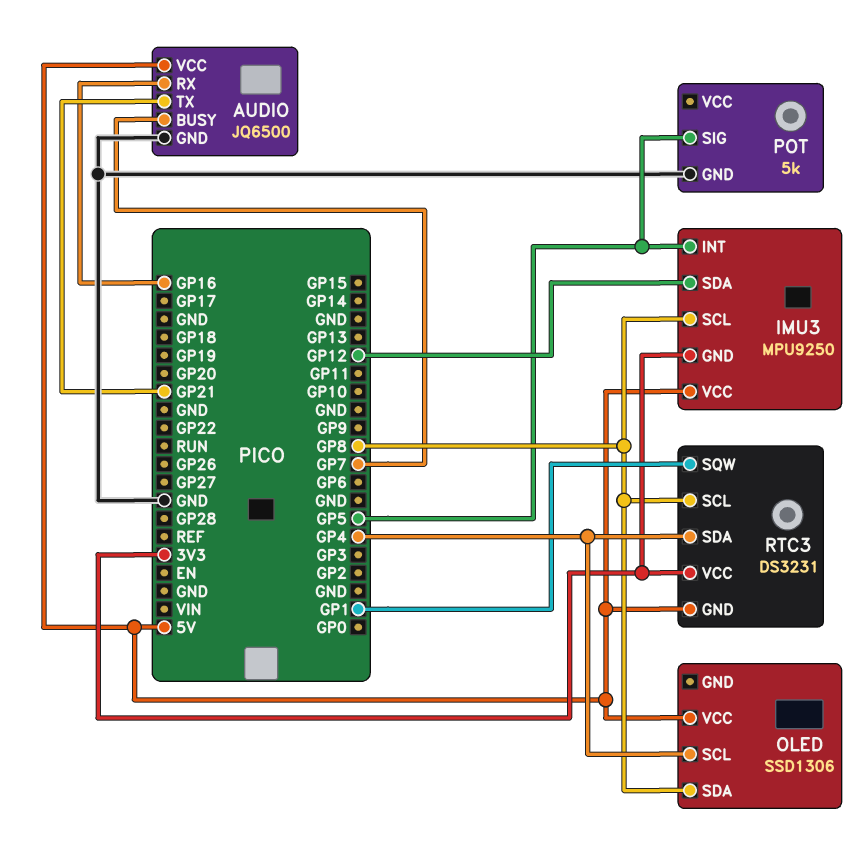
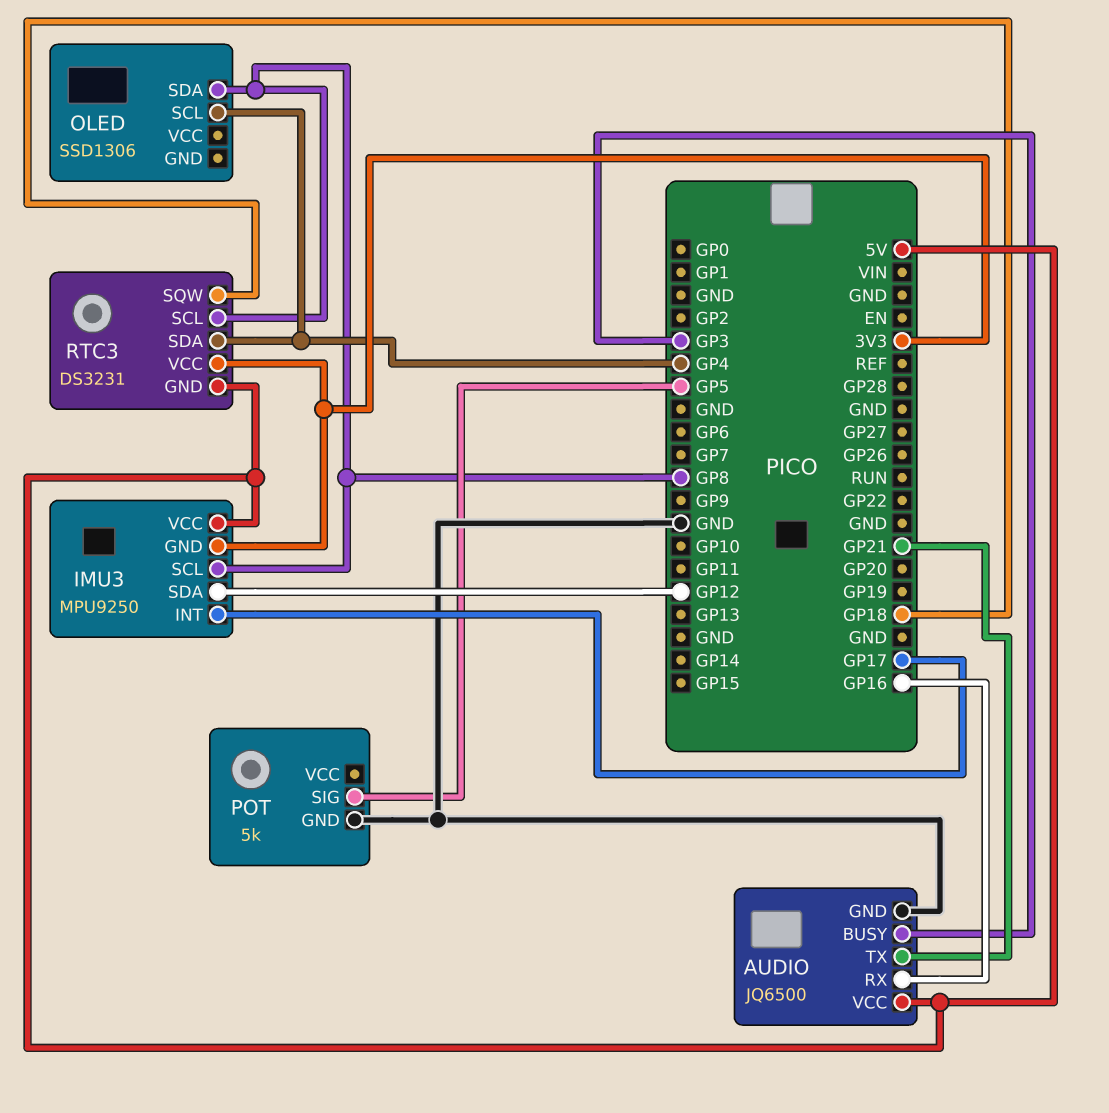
AUDIO pin BUSY: GP7 -> GP3
IMU3 pin INT: GP5 -> GP17
OLED pin VCC: 5V -> none
RTC3 pin SQW: GP1 -> GP18

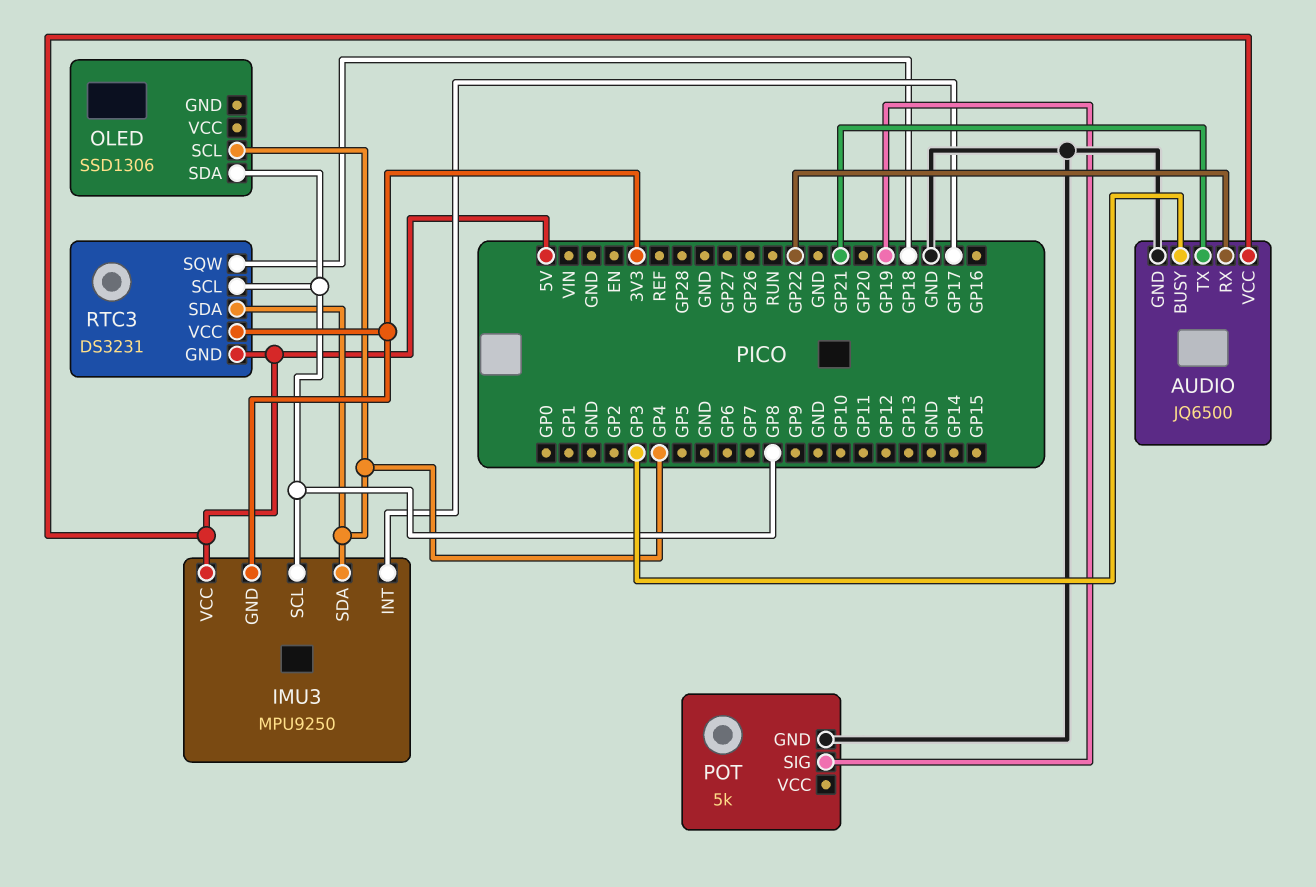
AUDIO pin RX: GP16 -> GP22
IMU3 pin SDA: GP12 -> GP4
POT pin SIG: GP5 -> GP19

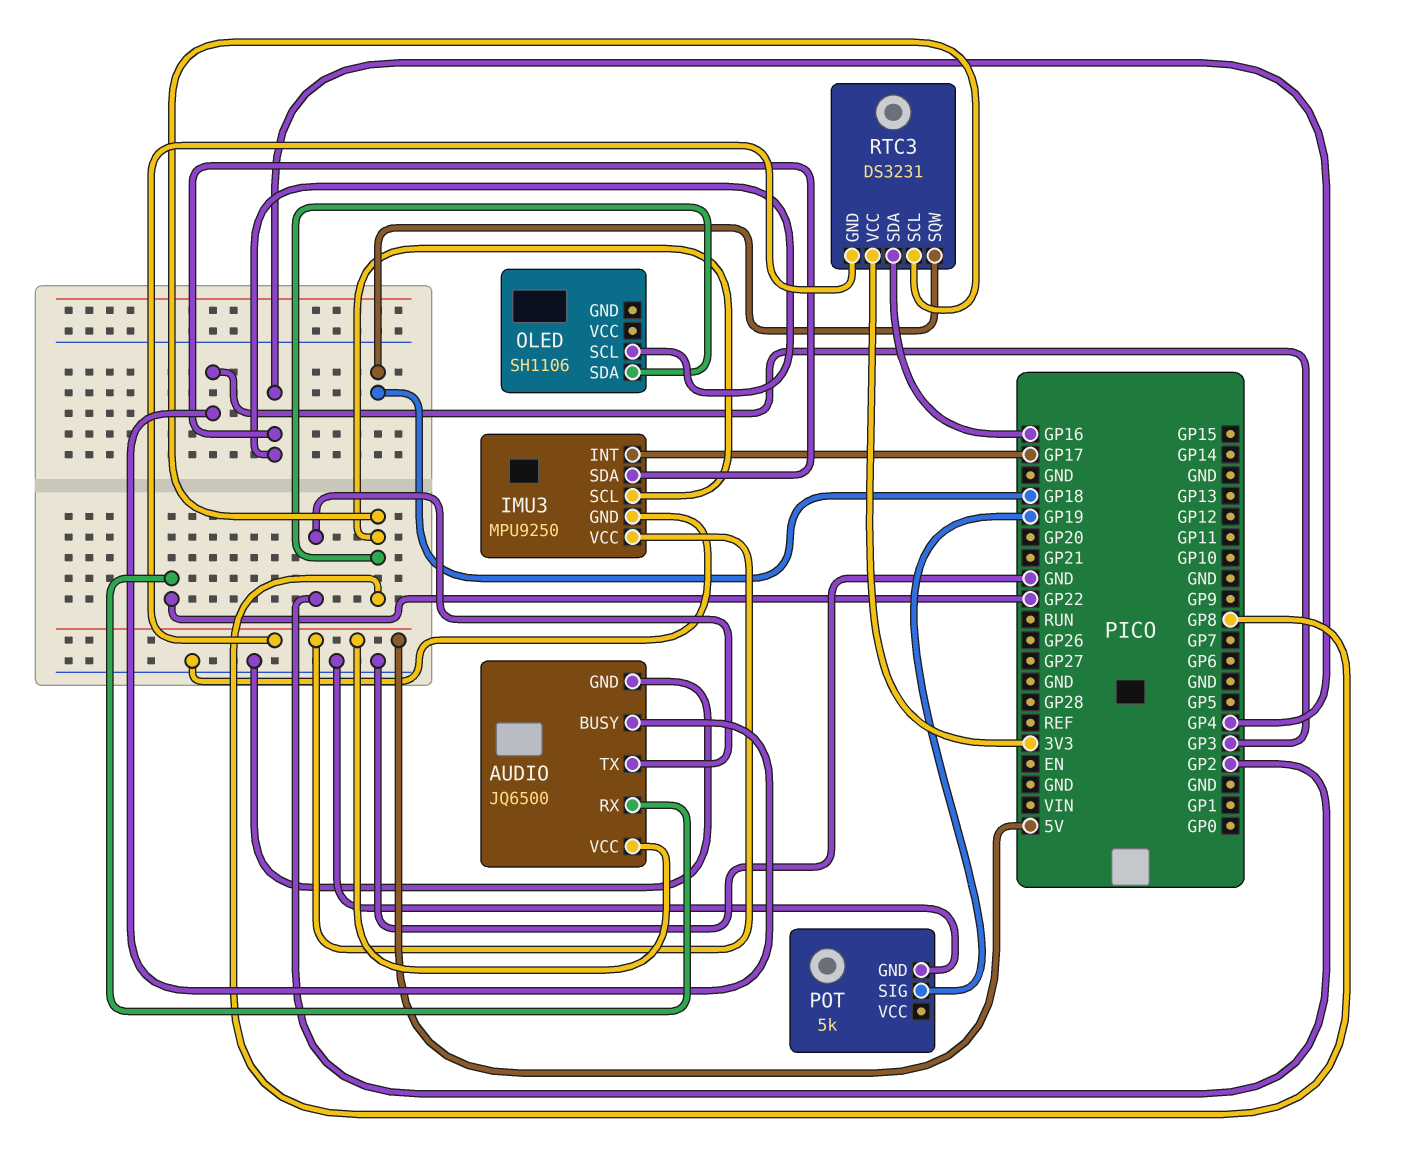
AUDIO pin TX: GP21 -> GP2
IMU3 pin GND: 3V3 -> GND
OLED: SSD1306 -> SH1106
RTC3 pin SDA: GP4 -> GP16

